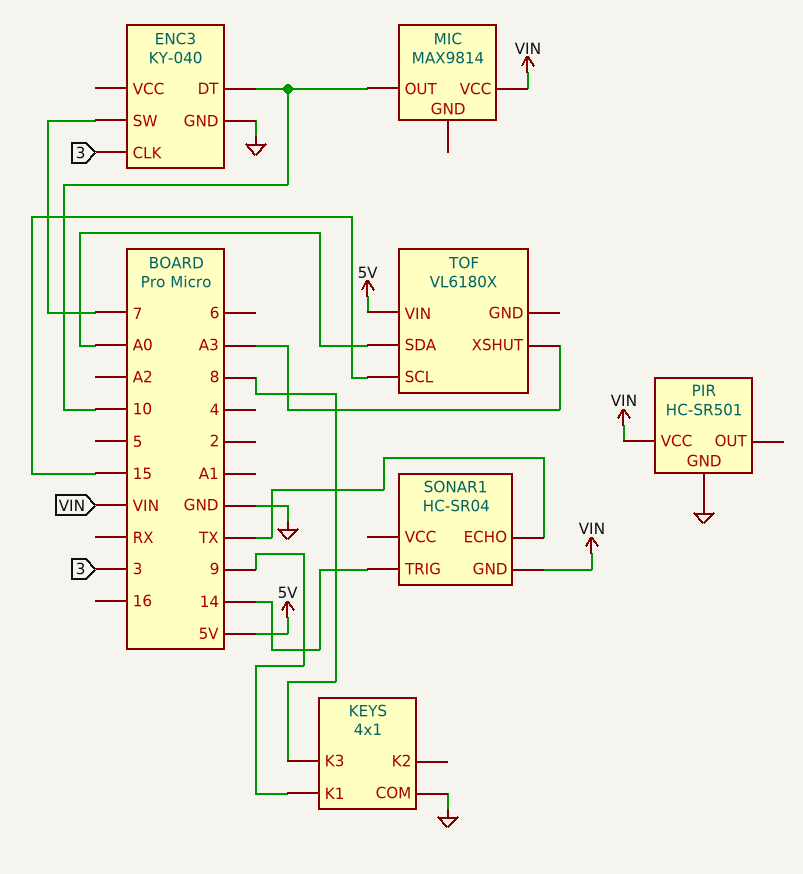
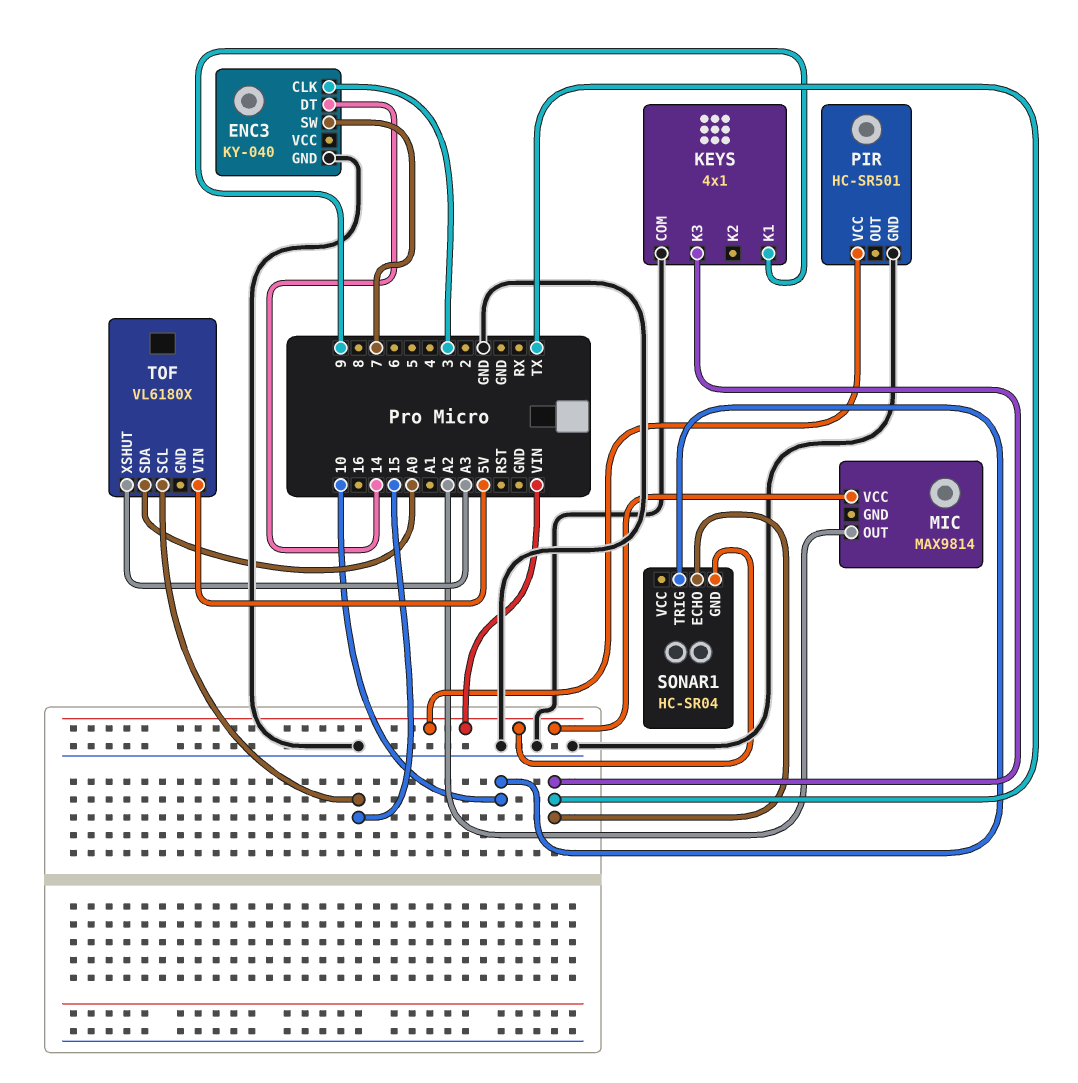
ENC3 pin DT: 10 -> 14
KEYS pin K3: 8 -> TX
MIC pin OUT: 10 -> A2
SONAR1 pin TRIG: 14 -> 10

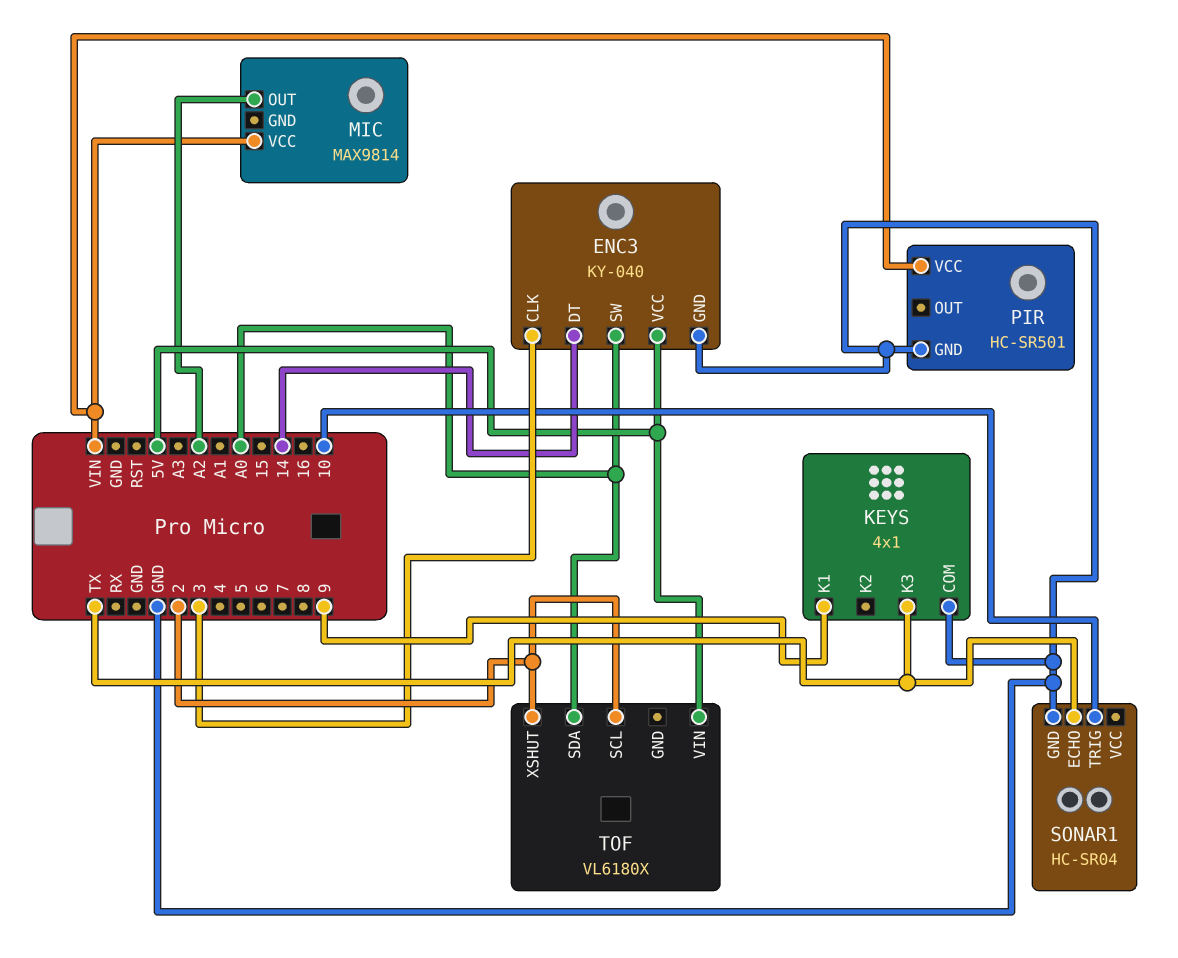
ENC3 pin SW: 7 -> A0
ENC3 pin VCC: none -> 5V
SONAR1 pin GND: VIN -> GND
TOF pin SCL: 15 -> 2
TOF pin XSHUT: A3 -> 2

